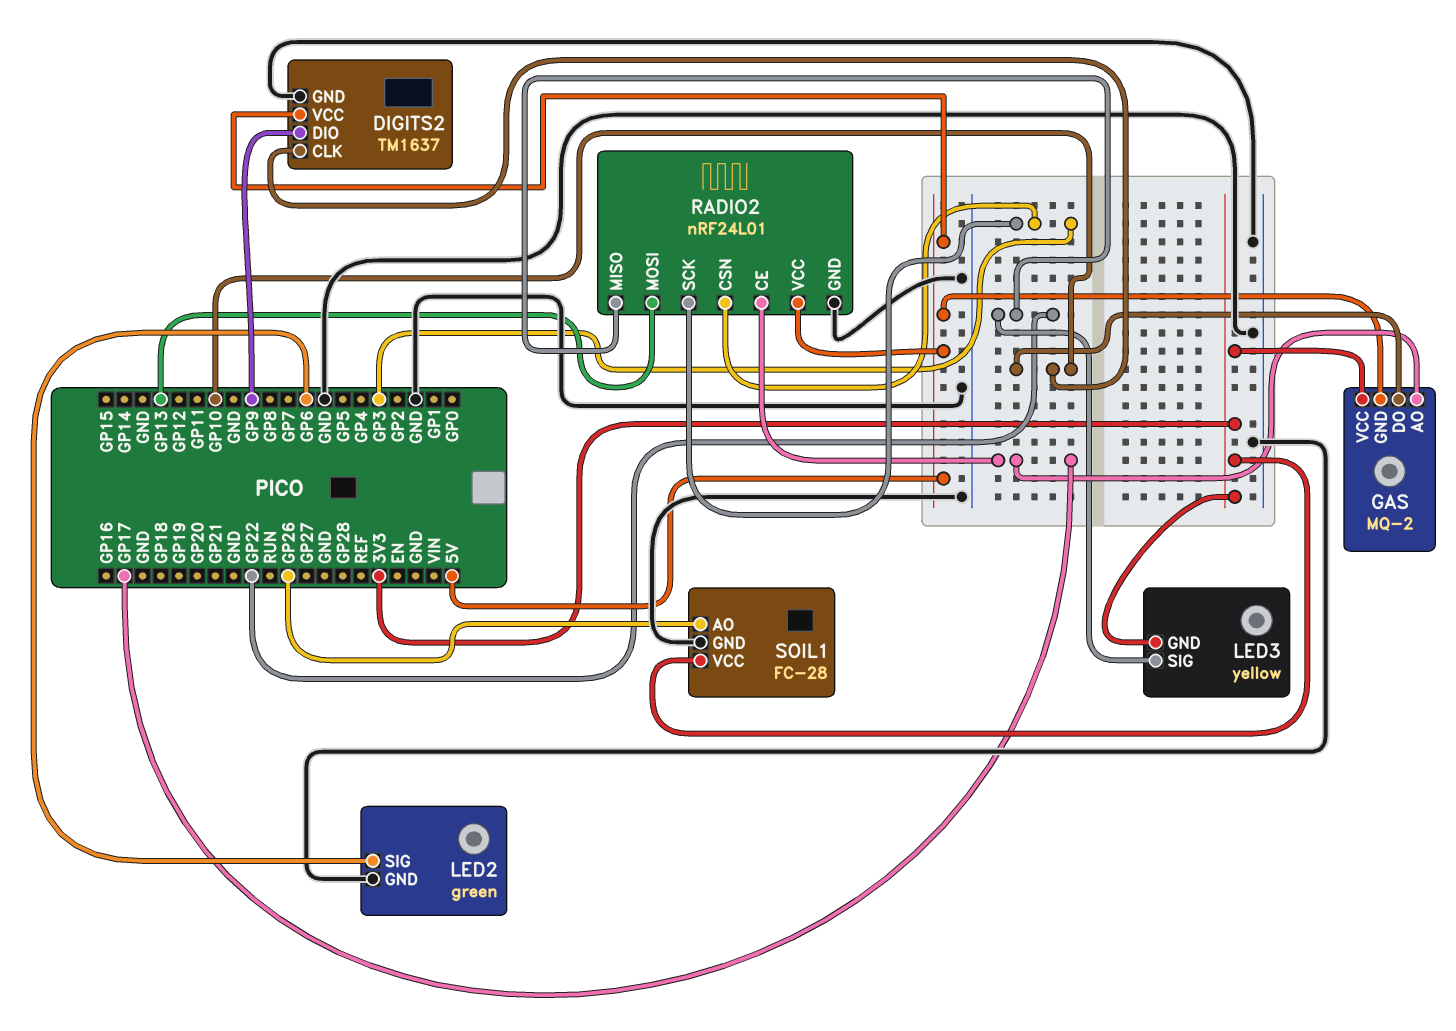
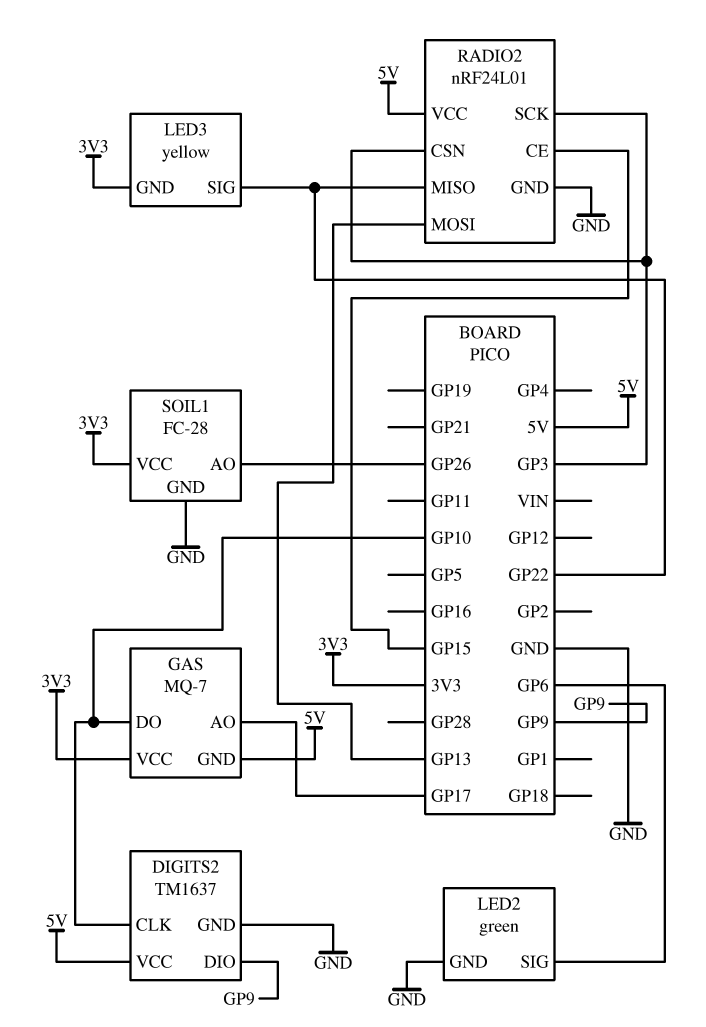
GAS: MQ-2 -> MQ-7
RADIO2 pin CE: GP17 -> GP15

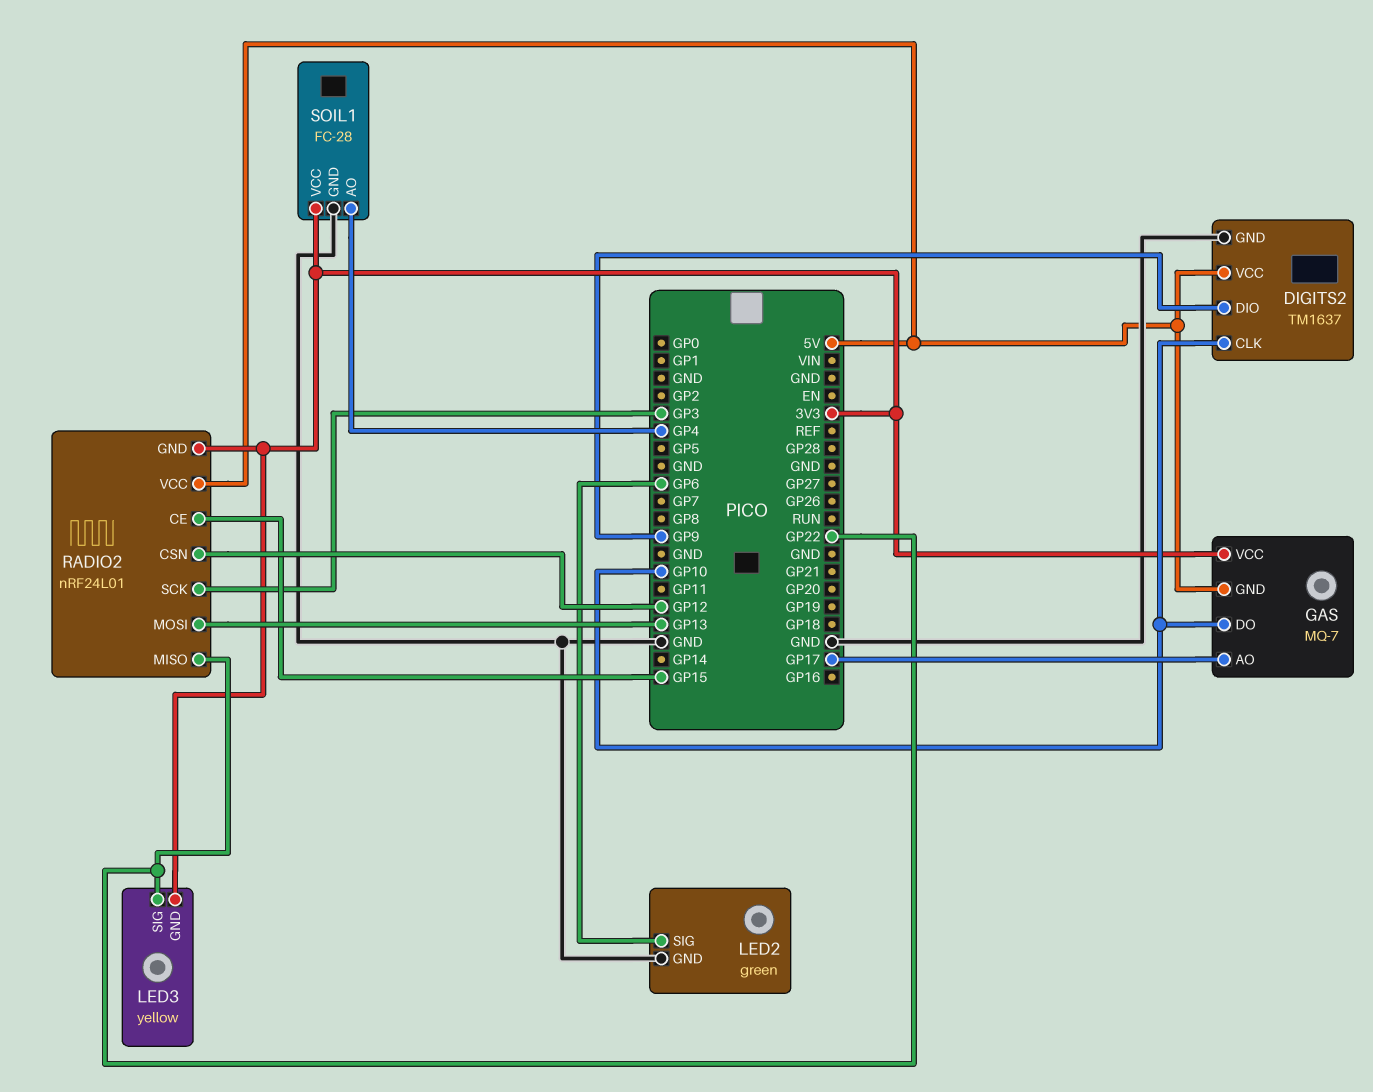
RADIO2 pin CSN: GP3 -> GP12
RADIO2 pin GND: GND -> 3V3
SOIL1 pin AO: GP26 -> GP4

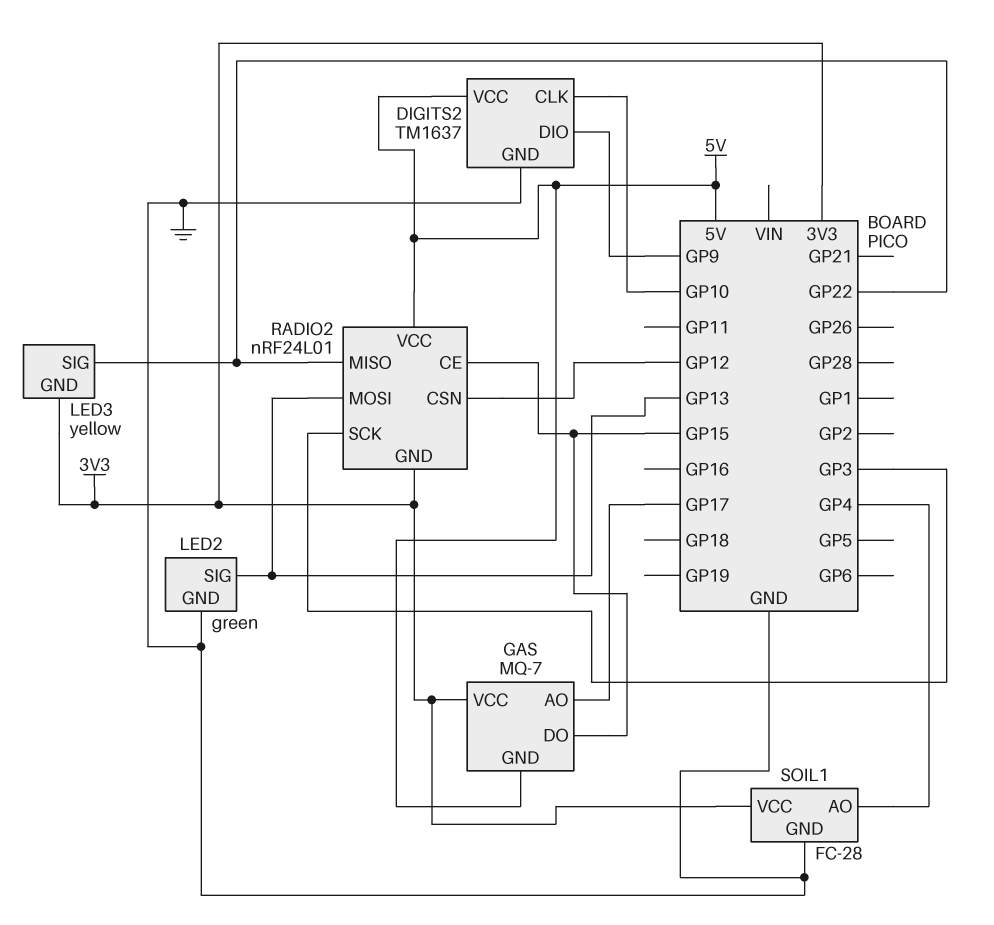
GAS pin DO: GP10 -> GP15
LED2 pin SIG: GP6 -> GP13

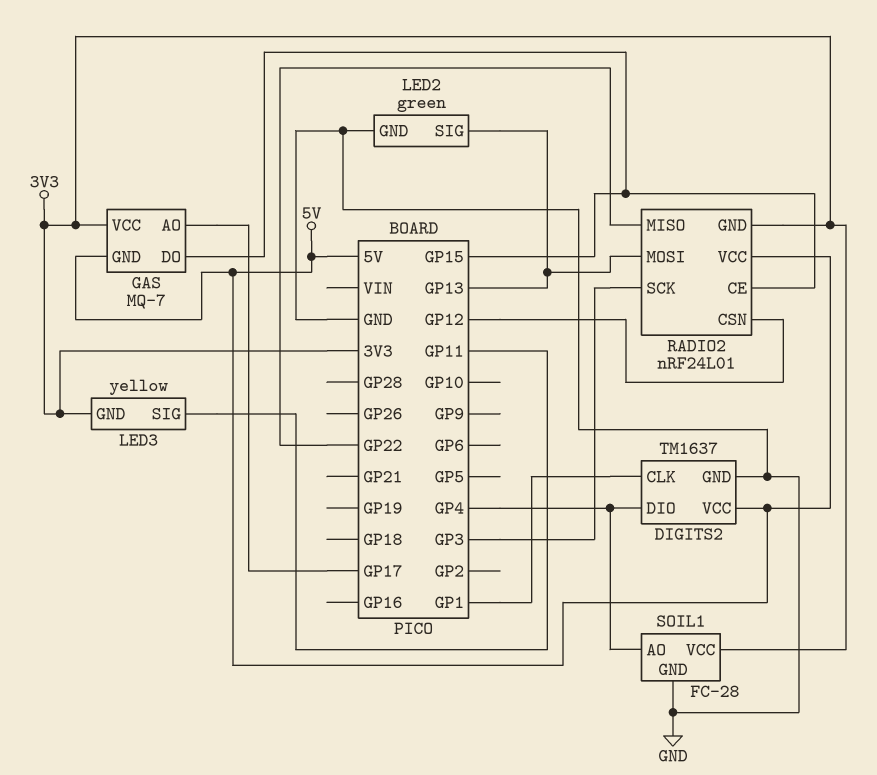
DIGITS2 pin CLK: GP10 -> GP1
DIGITS2 pin DIO: GP9 -> GP4
LED3 pin SIG: GP22 -> GP11

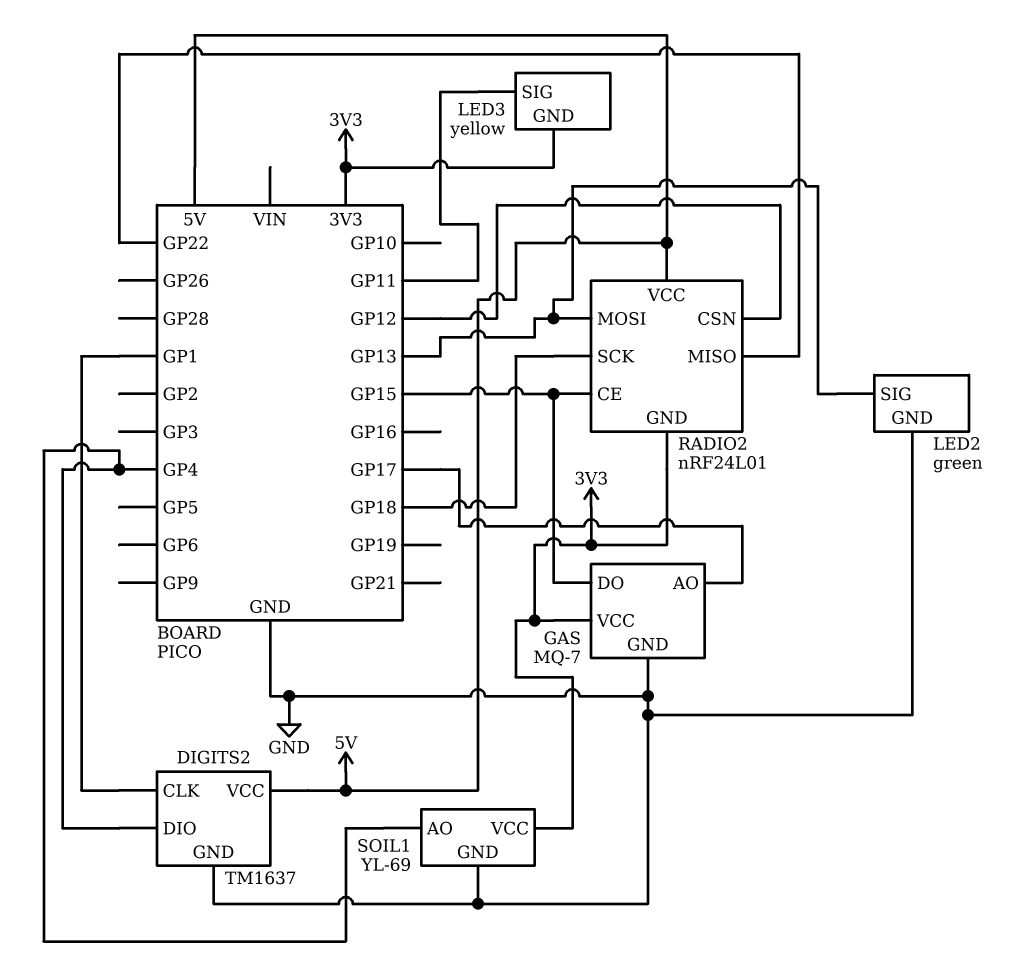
GAS pin GND: 5V -> GND
RADIO2 pin SCK: GP3 -> GP18
SOIL1: FC-28 -> YL-69

